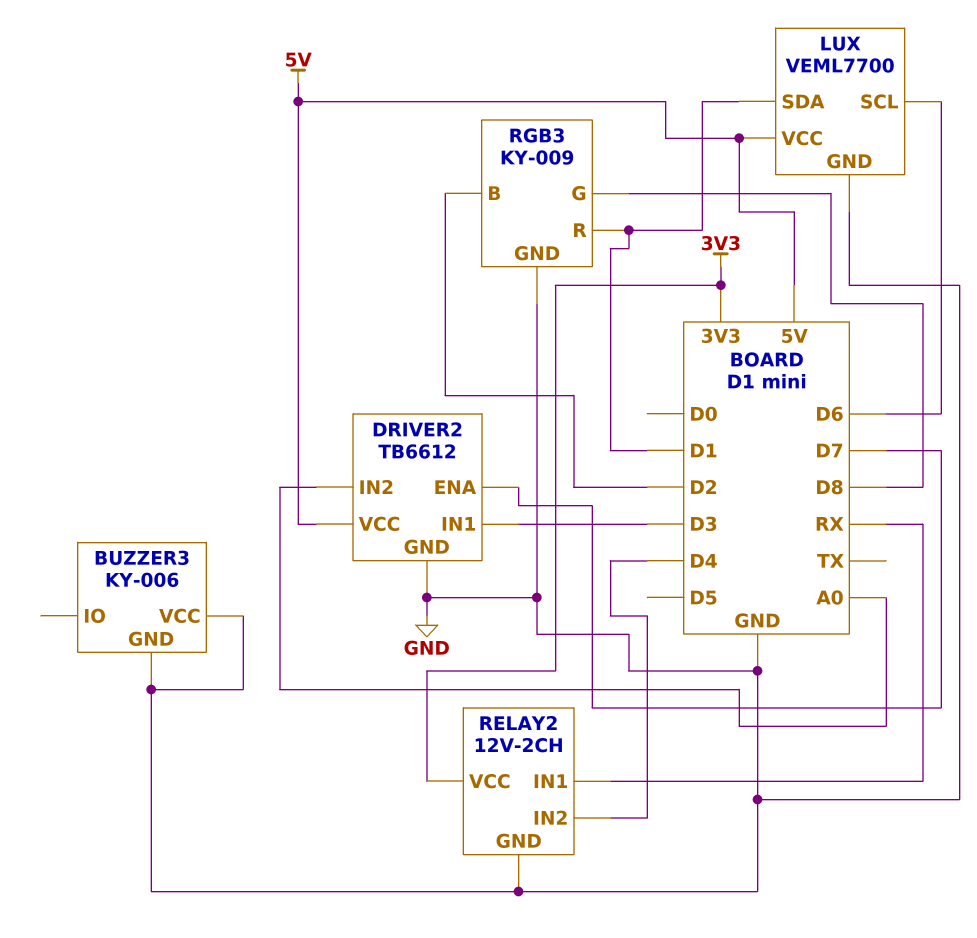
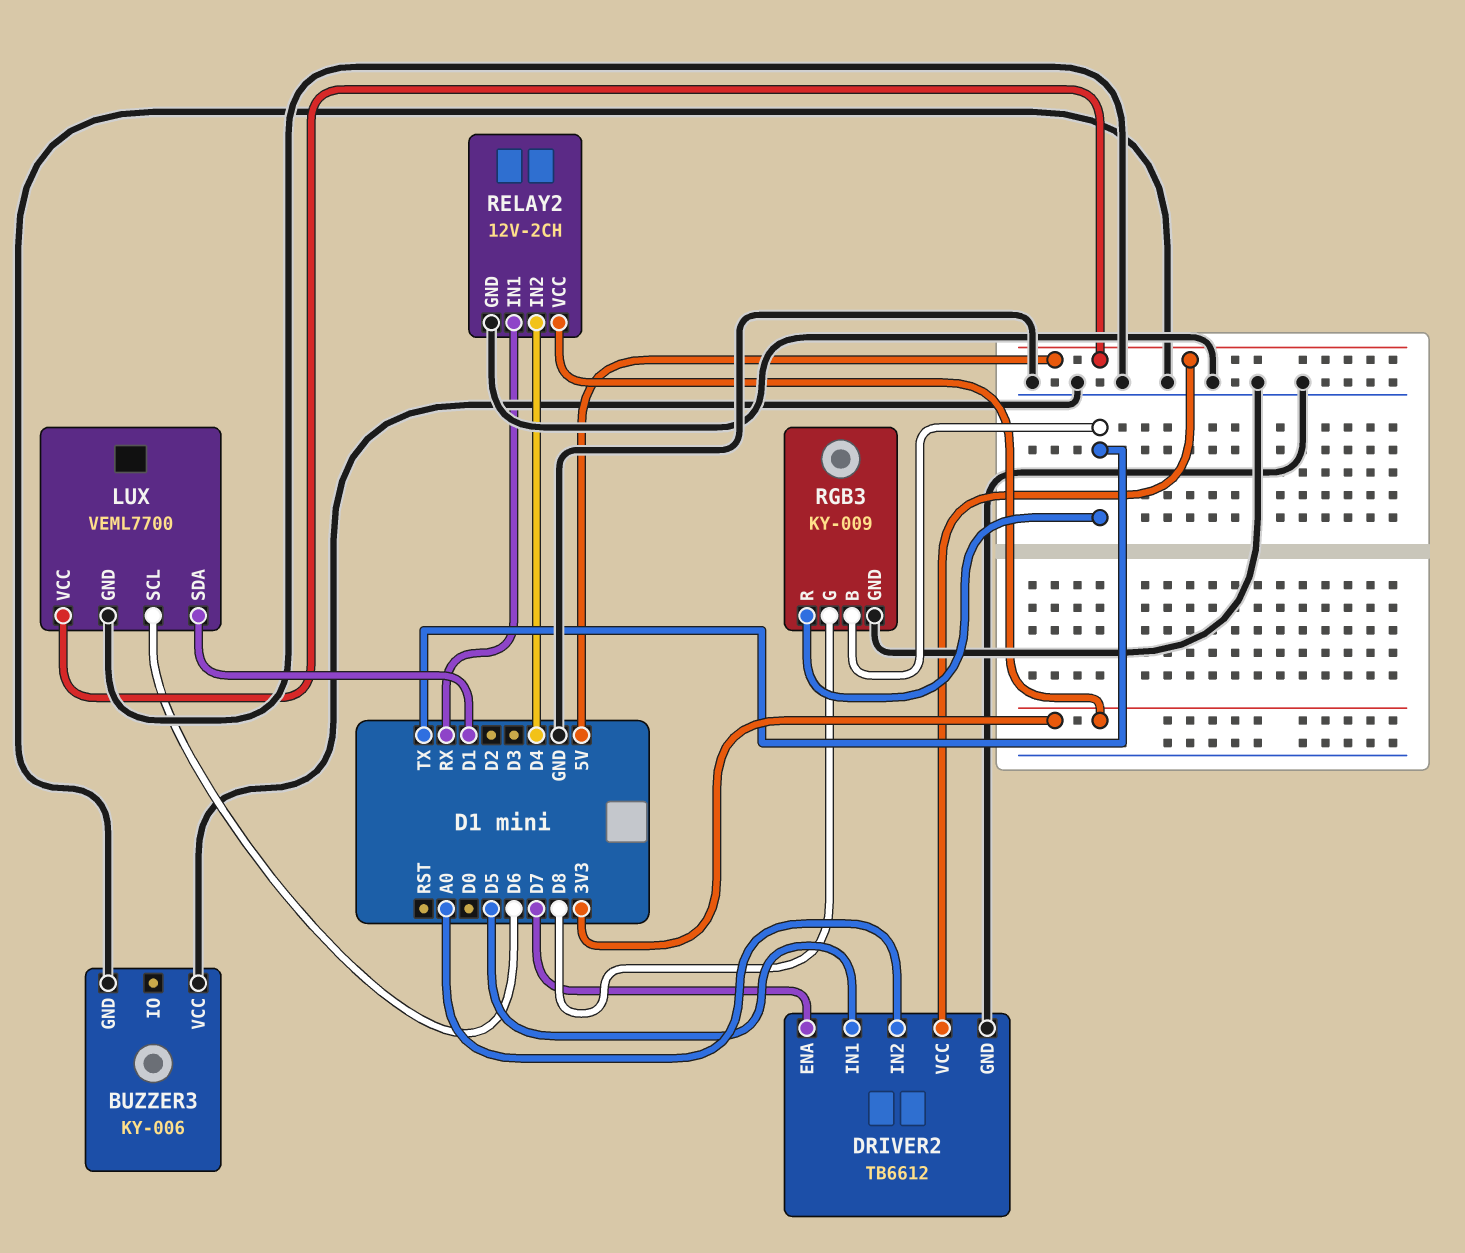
DRIVER2 pin IN1: D3 -> D5
RGB3 pin B: D2 -> TX
RGB3 pin R: D1 -> TX

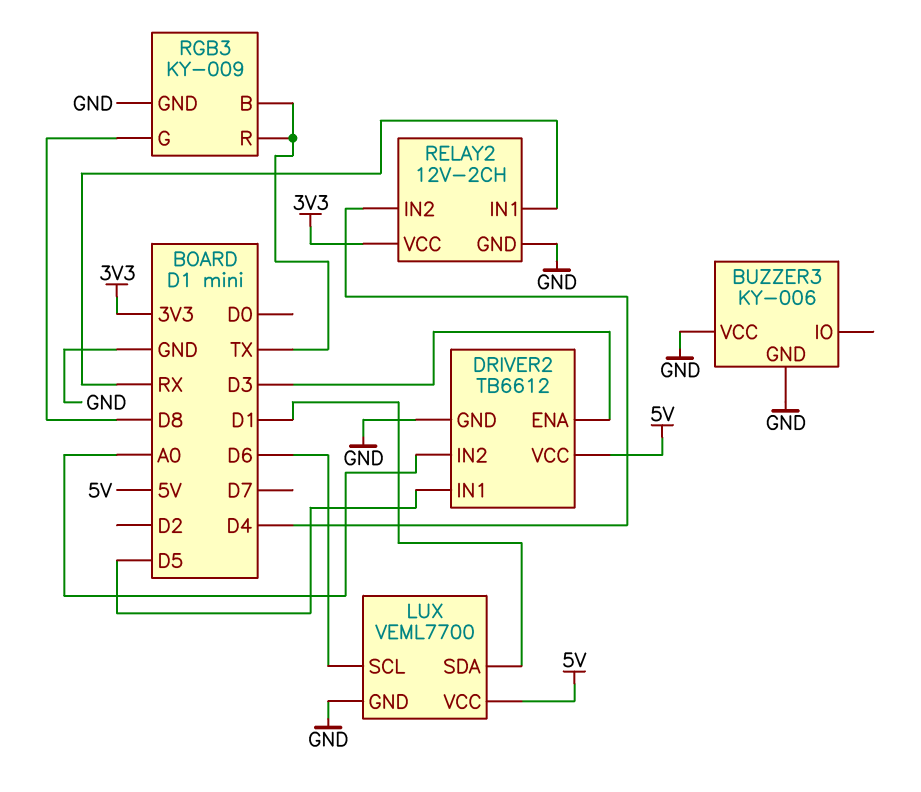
DRIVER2 pin ENA: D7 -> D3

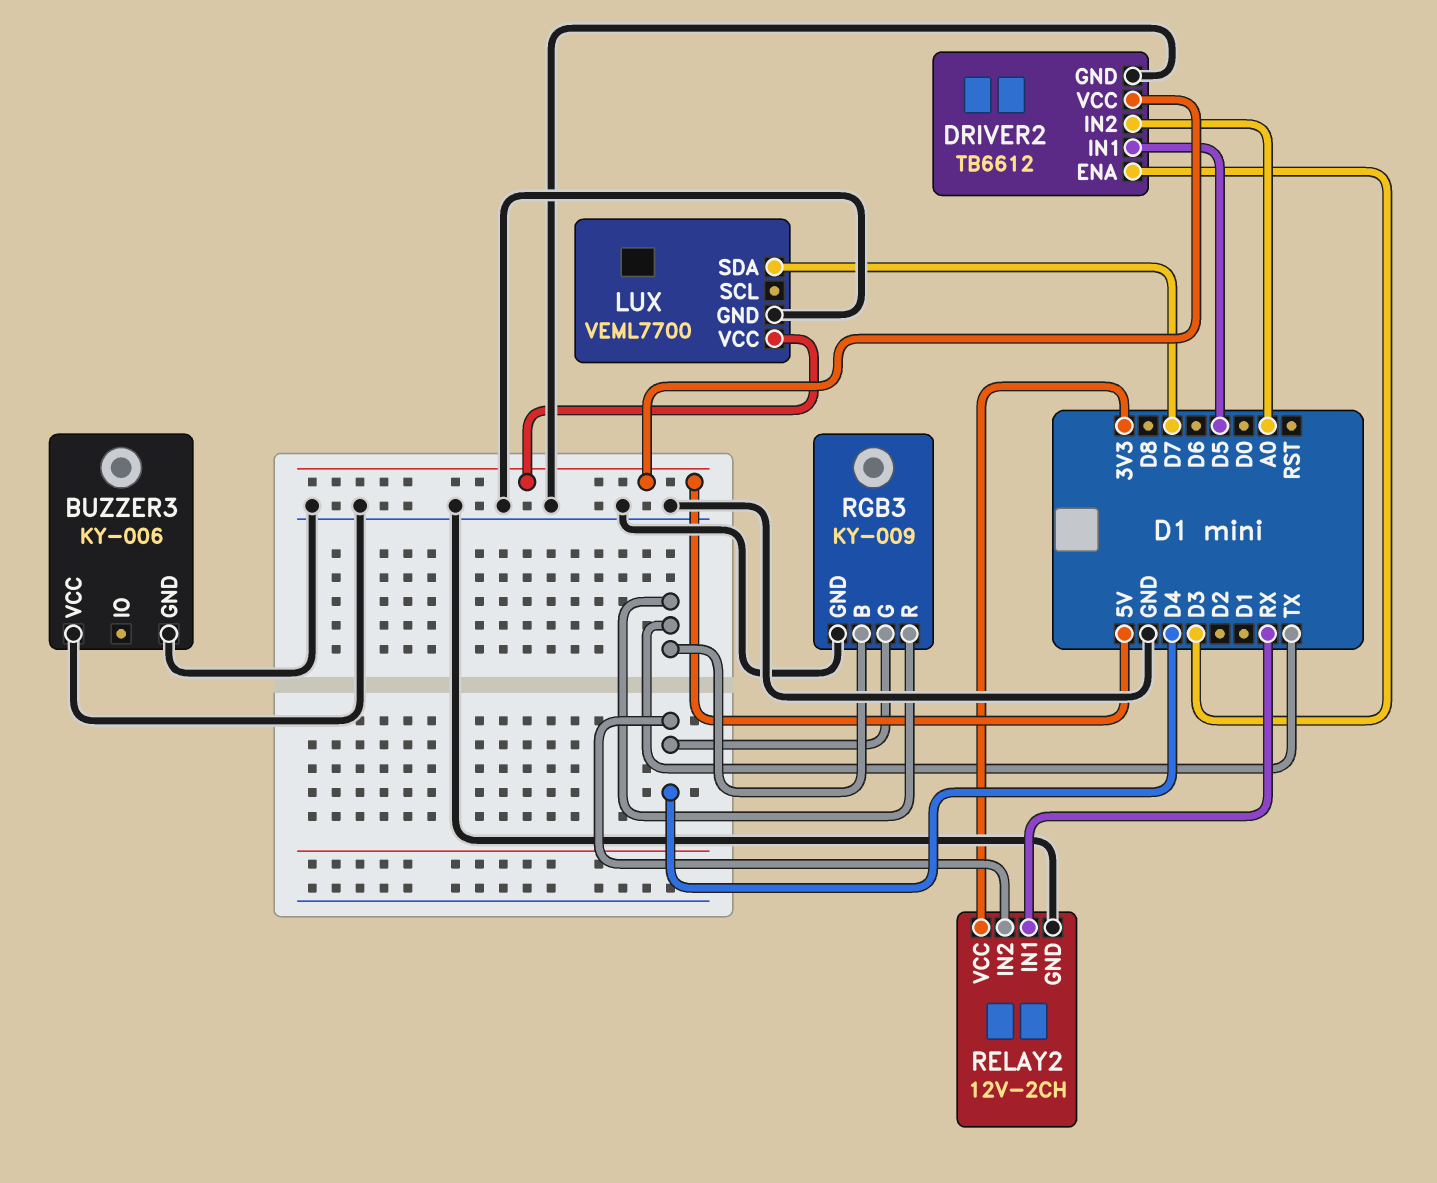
LUX pin SCL: D6 -> none
LUX pin SDA: D1 -> D7
RGB3 pin G: D8 -> D4

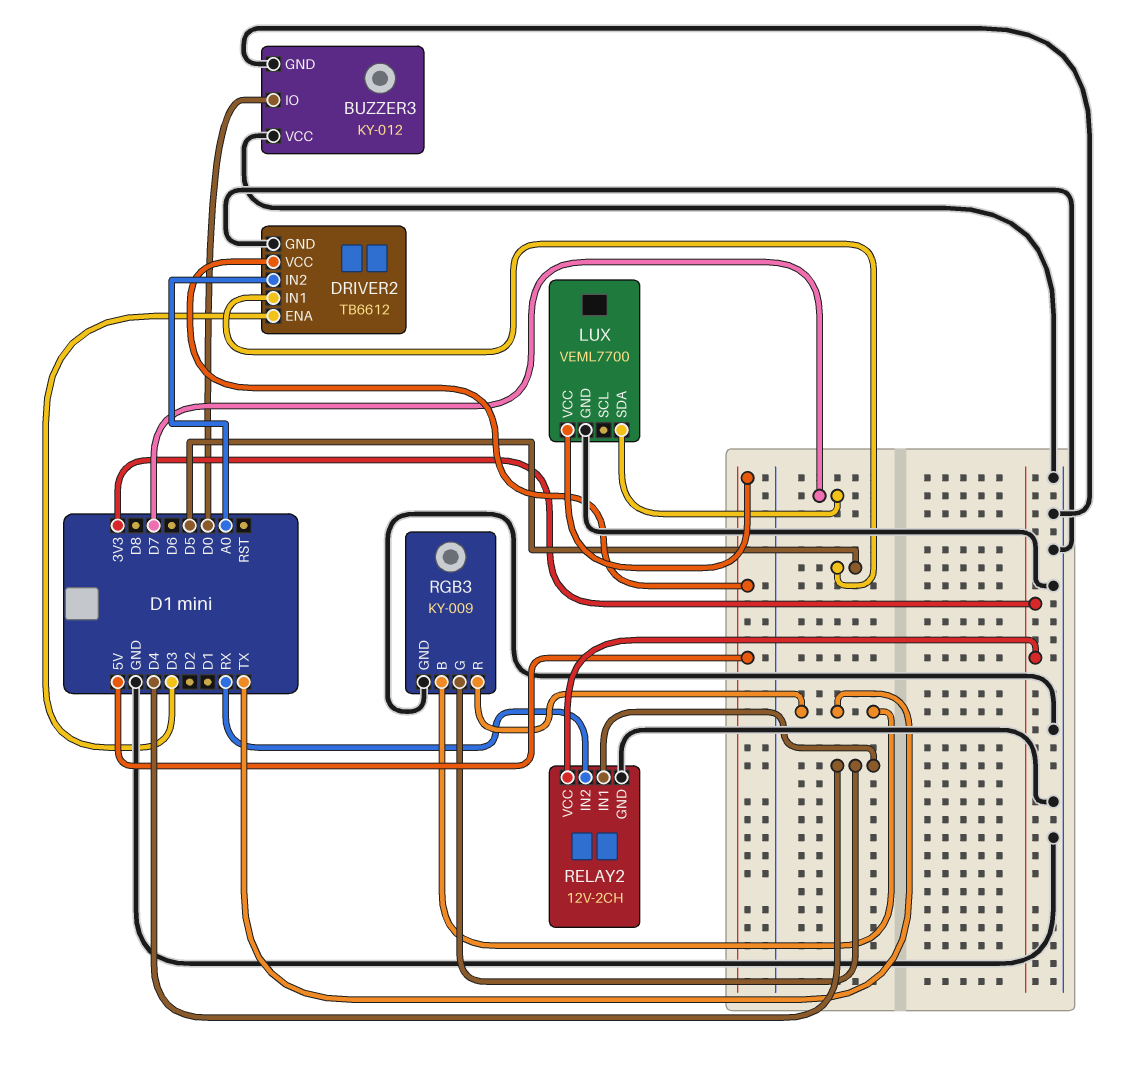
BUZZER3: KY-006 -> KY-012
BUZZER3 pin IO: none -> D0
RELAY2 pin IN1: RX -> D4
RELAY2 pin IN2: D4 -> RX

